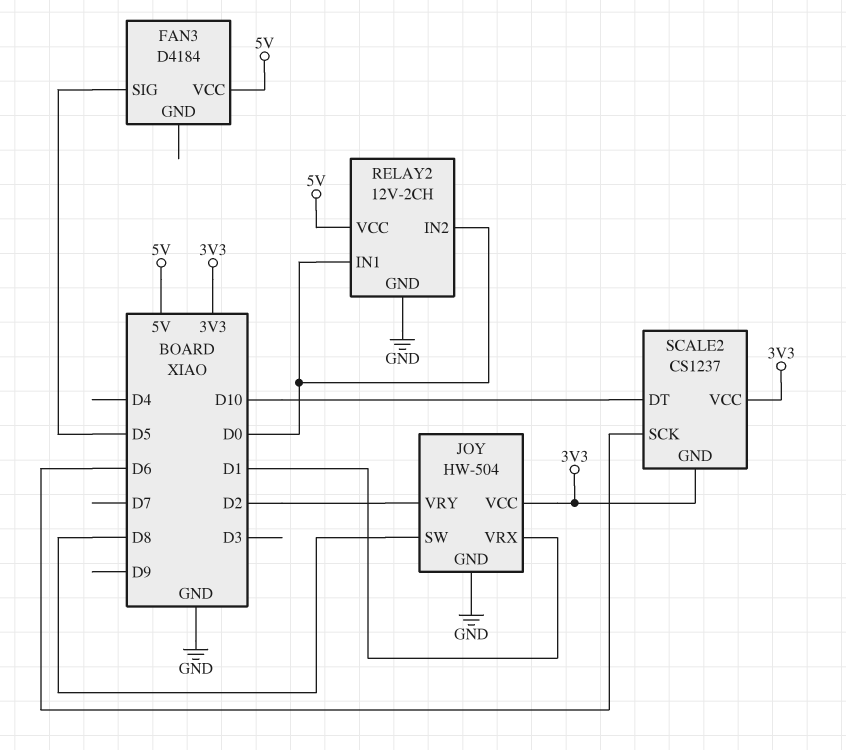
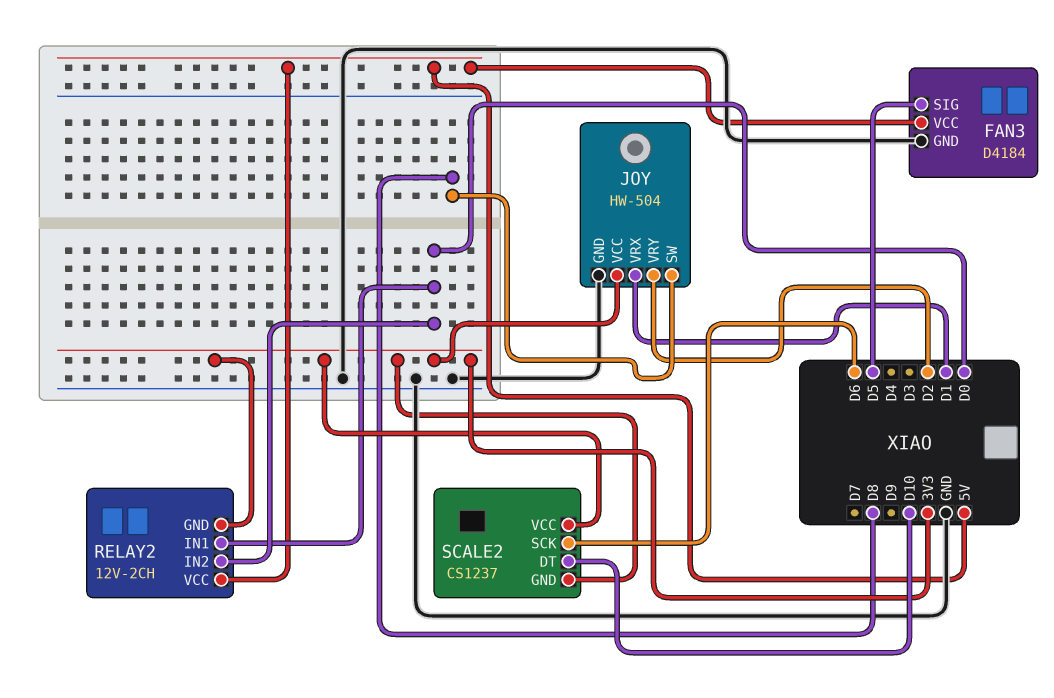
FAN3 pin GND: none -> GND
RELAY2 pin GND: GND -> 3V3

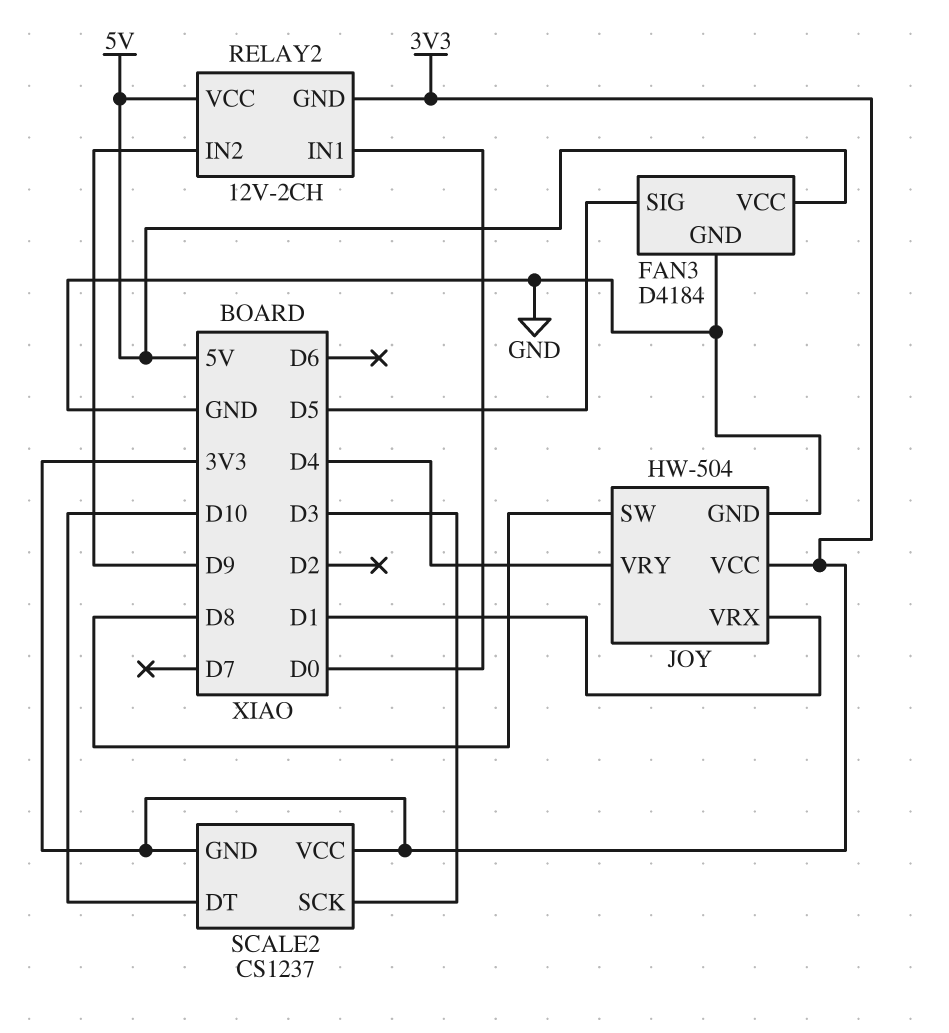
JOY pin VRY: D2 -> D4
RELAY2 pin IN2: D0 -> D9
SCALE2 pin SCK: D6 -> D3

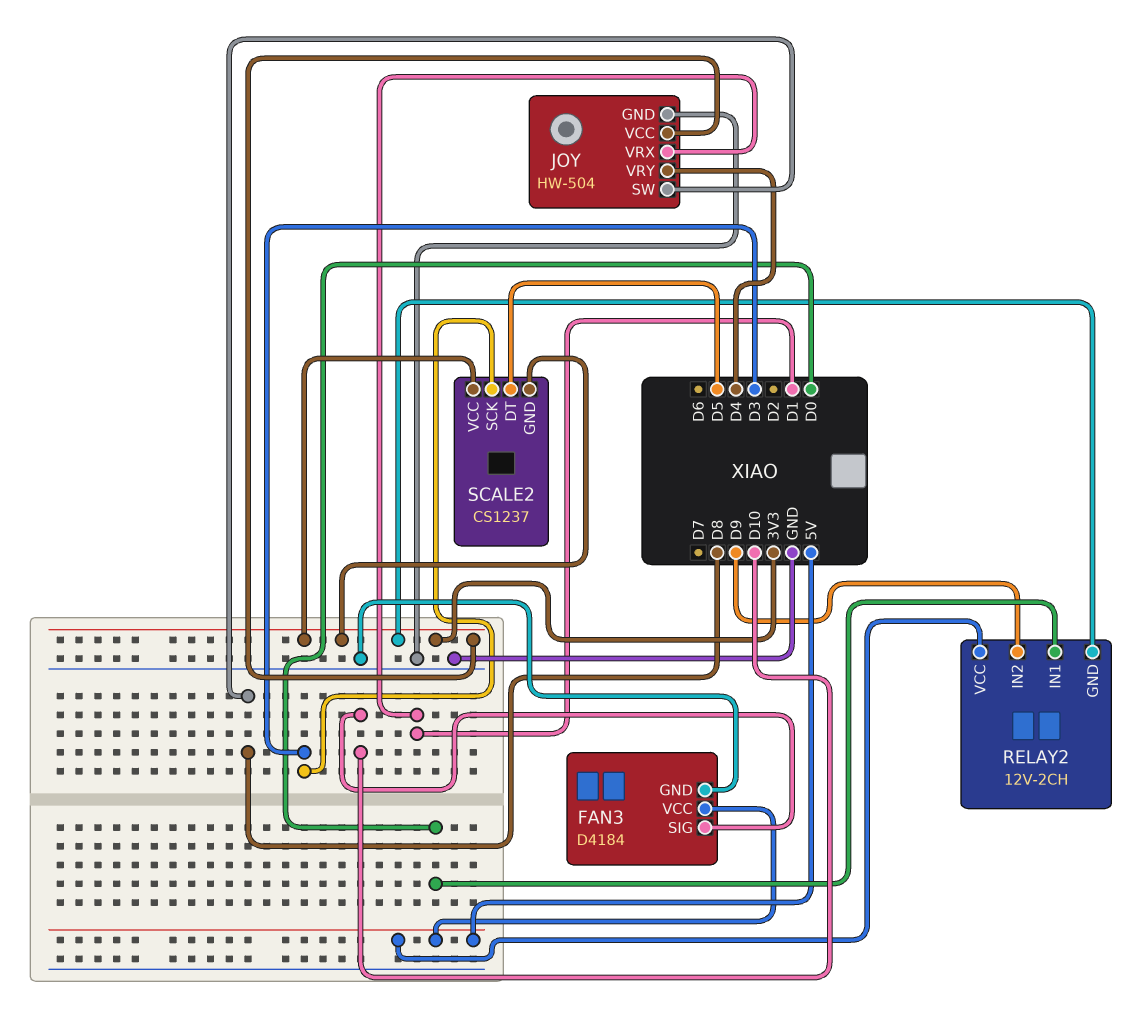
FAN3 pin SIG: D5 -> D10
SCALE2 pin DT: D10 -> D5

